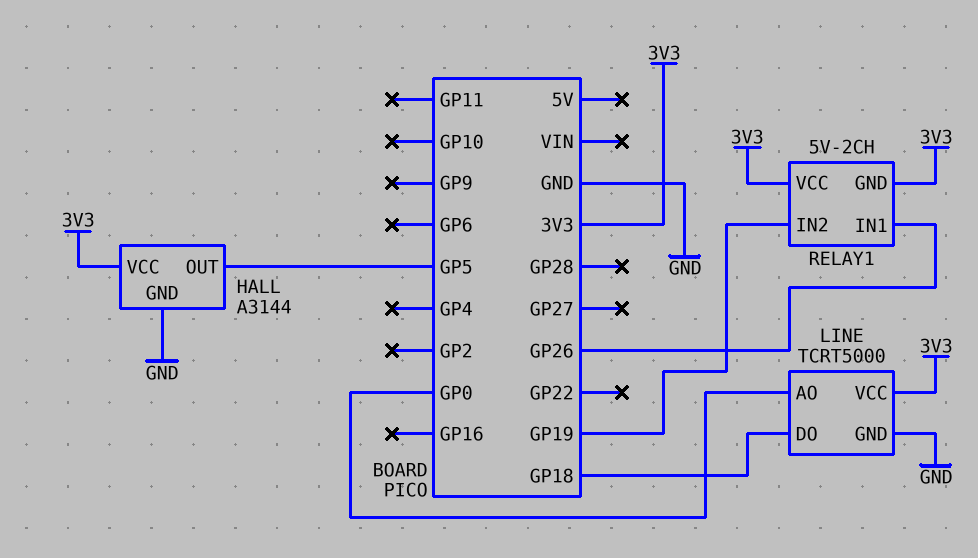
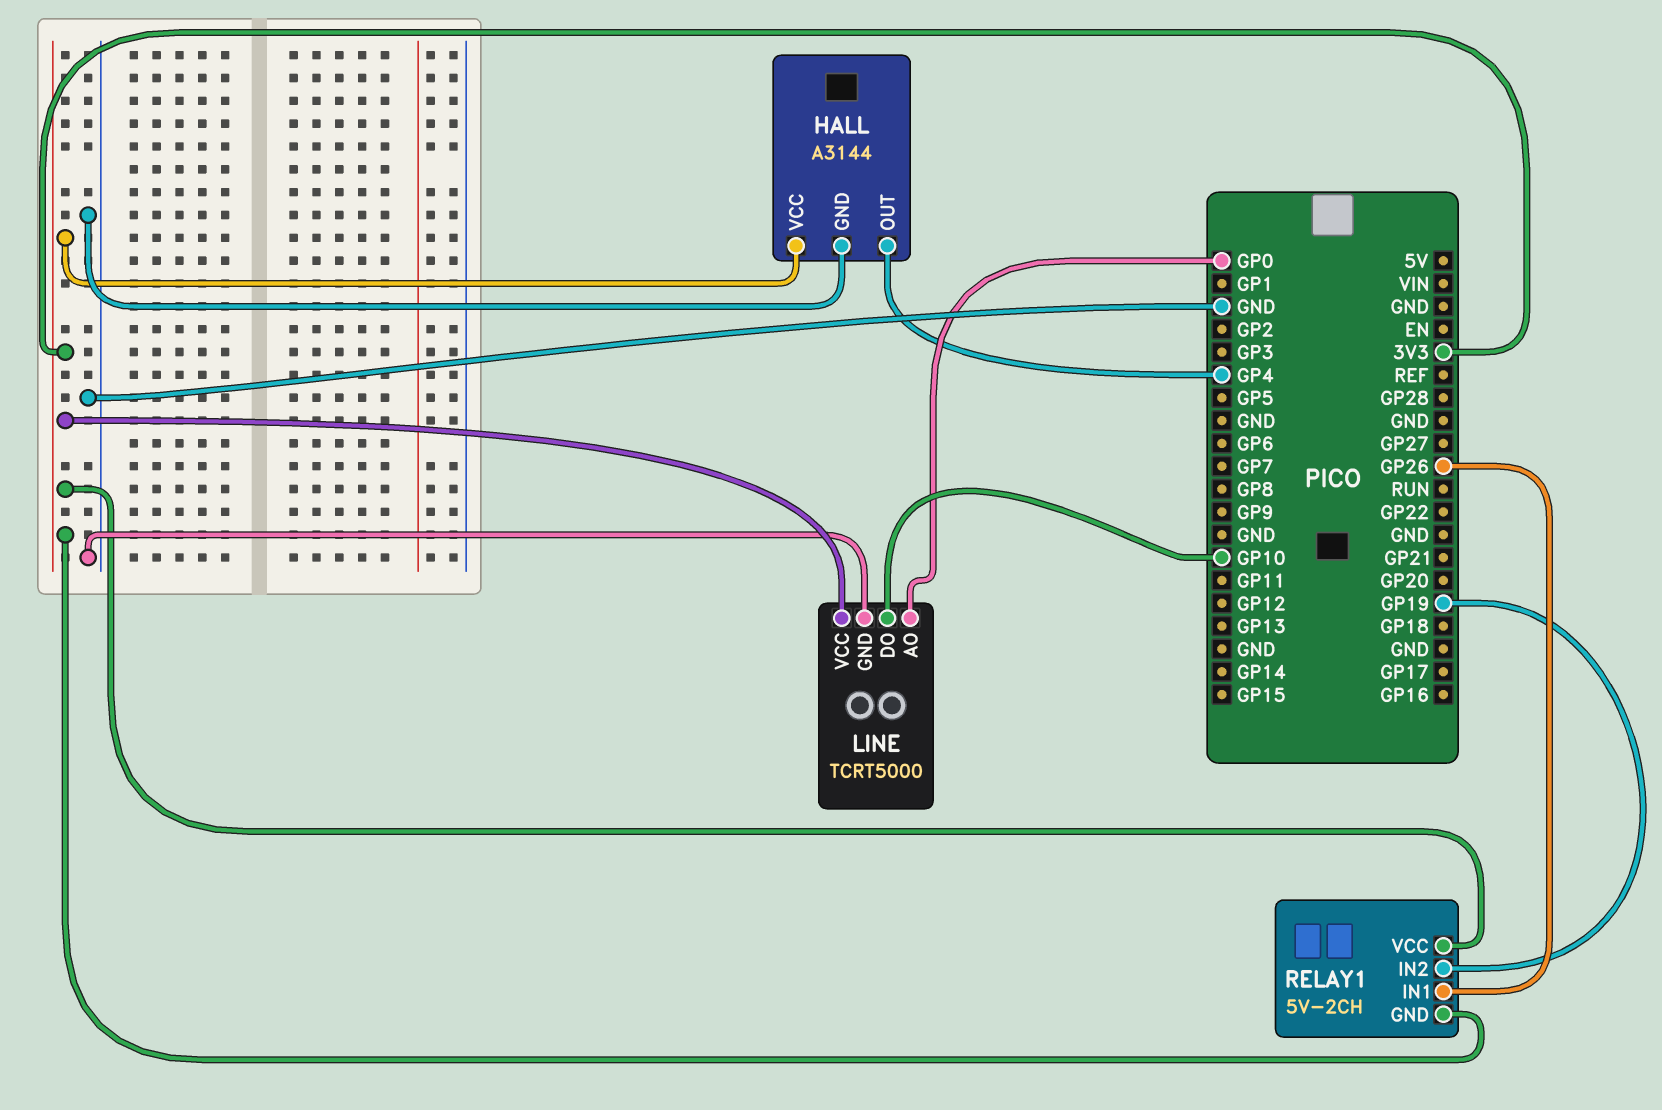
HALL pin OUT: GP5 -> GP4
LINE pin DO: GP18 -> GP10

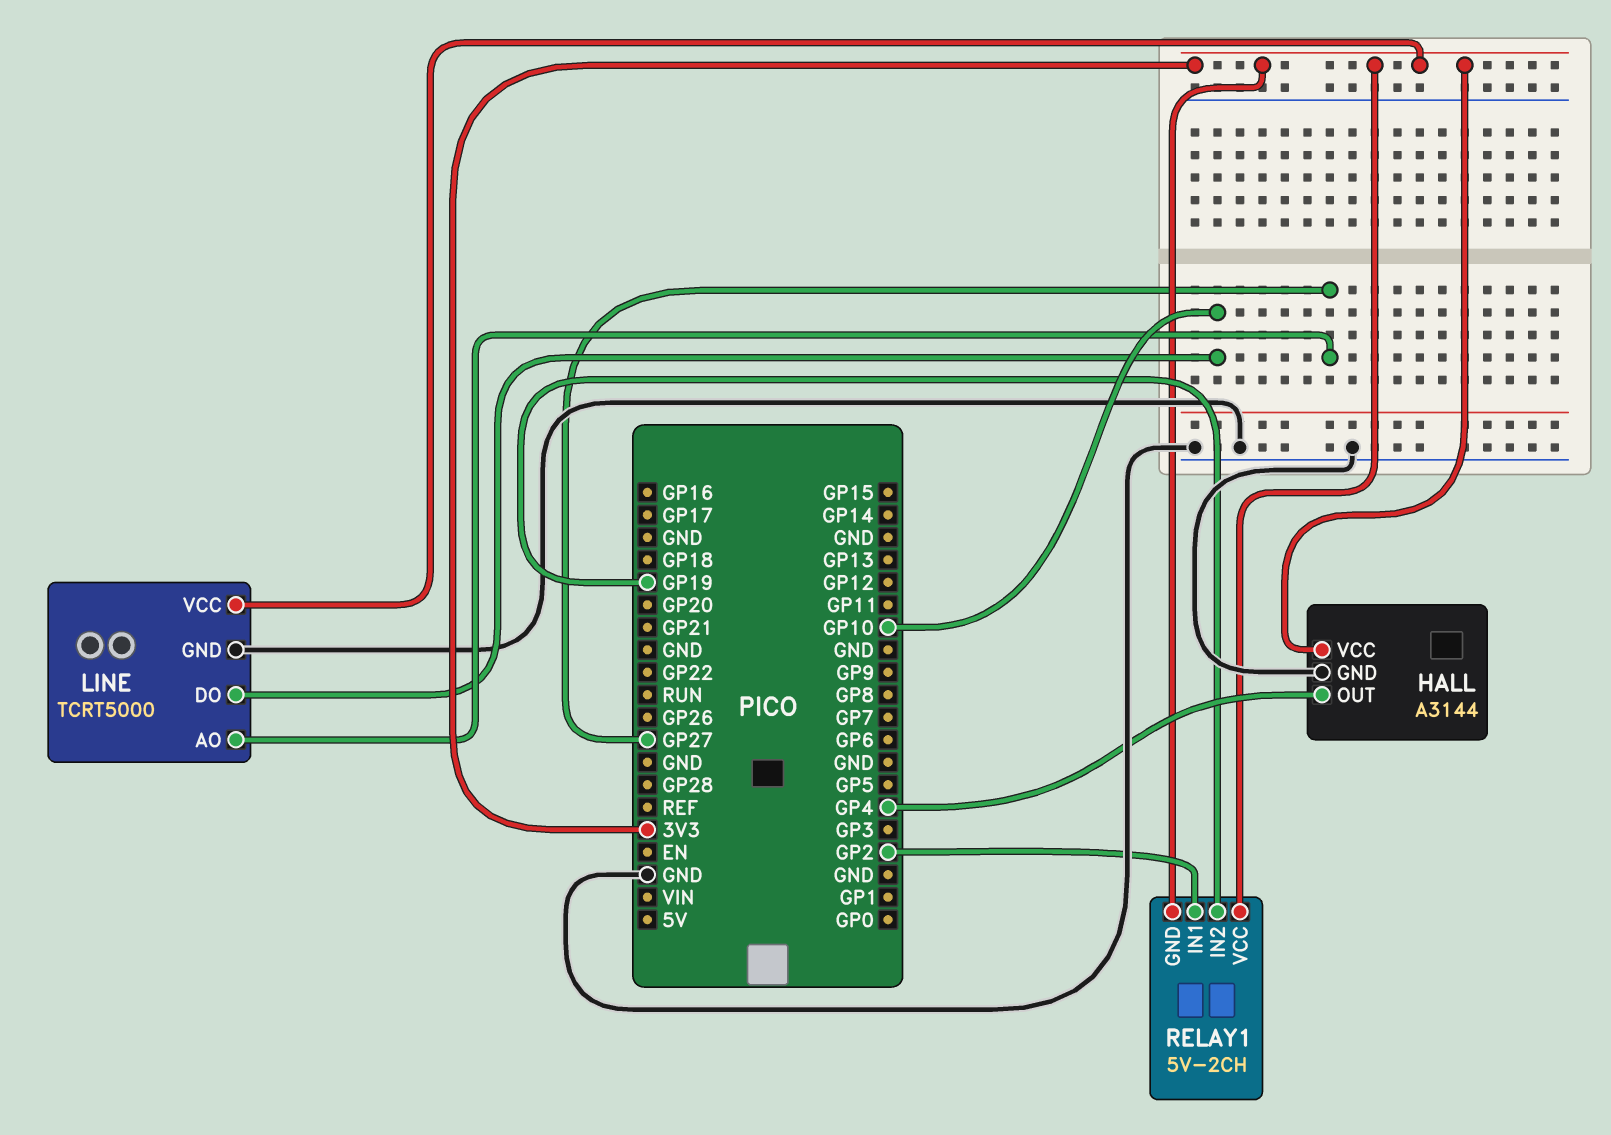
LINE pin AO: GP0 -> GP27
RELAY1 pin IN1: GP26 -> GP2

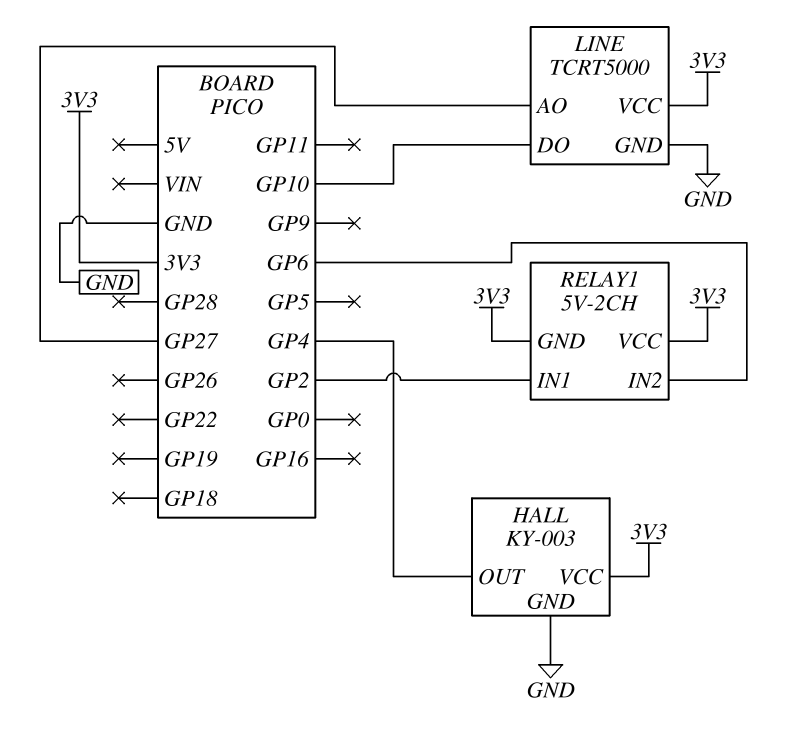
HALL: A3144 -> KY-003
RELAY1 pin IN2: GP19 -> GP6

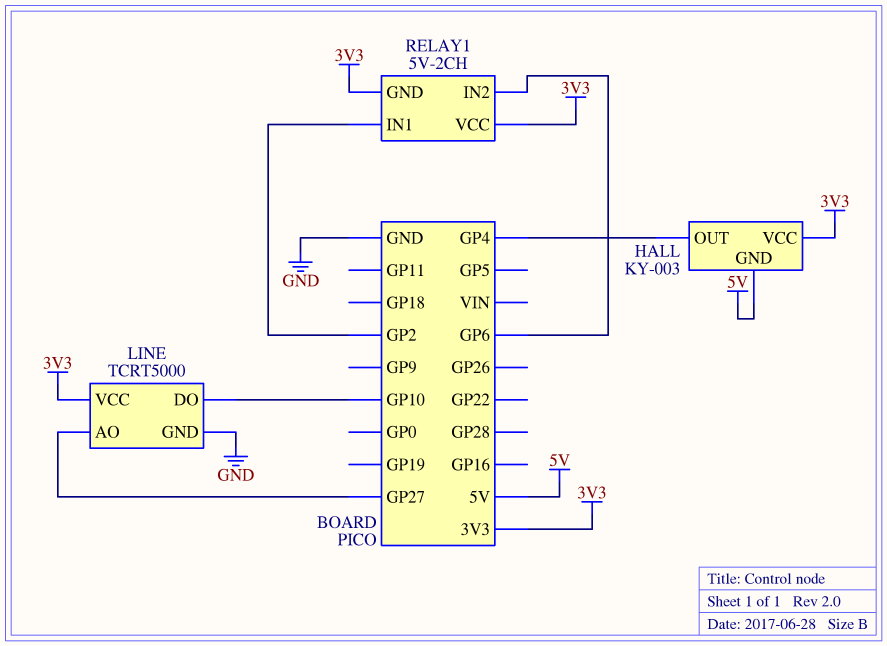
HALL pin GND: GND -> 5V

